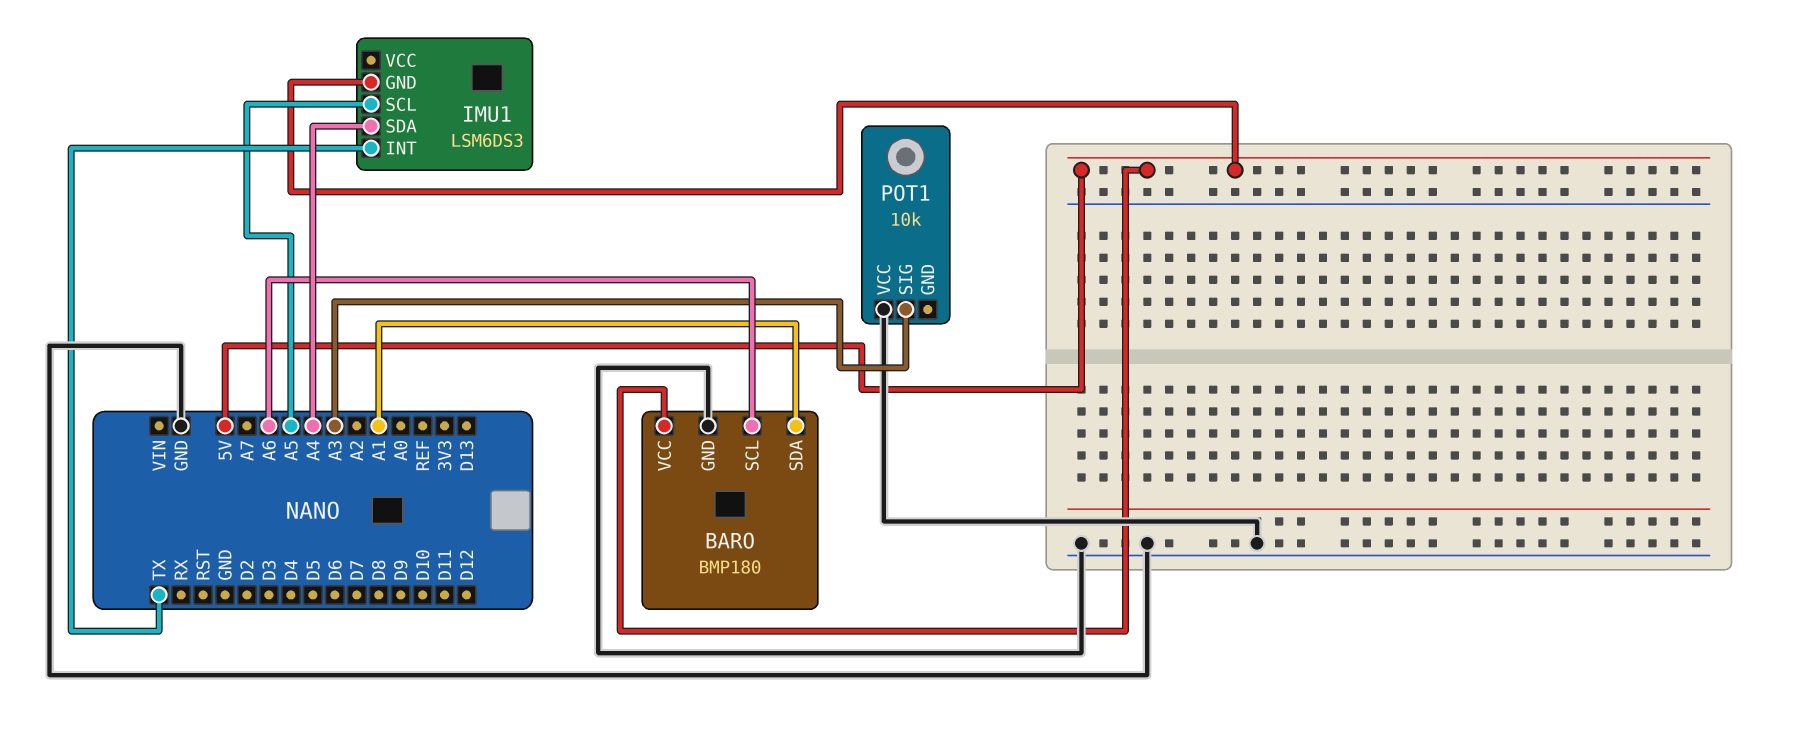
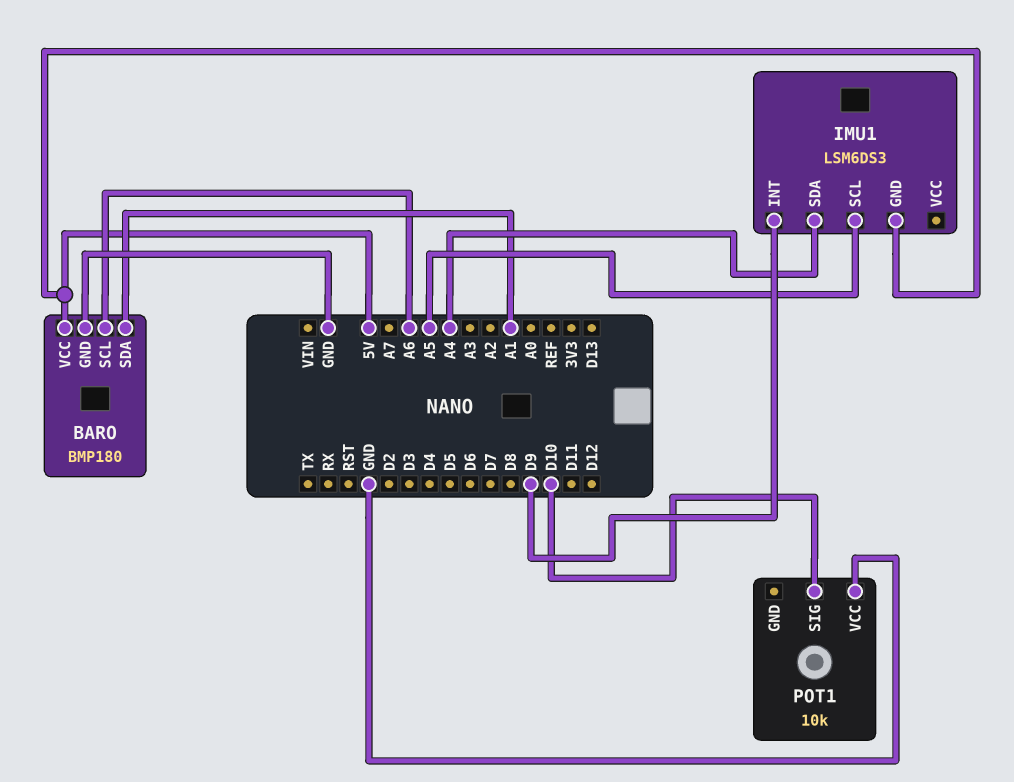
IMU1 pin INT: TX -> D9
POT1 pin SIG: A3 -> D10

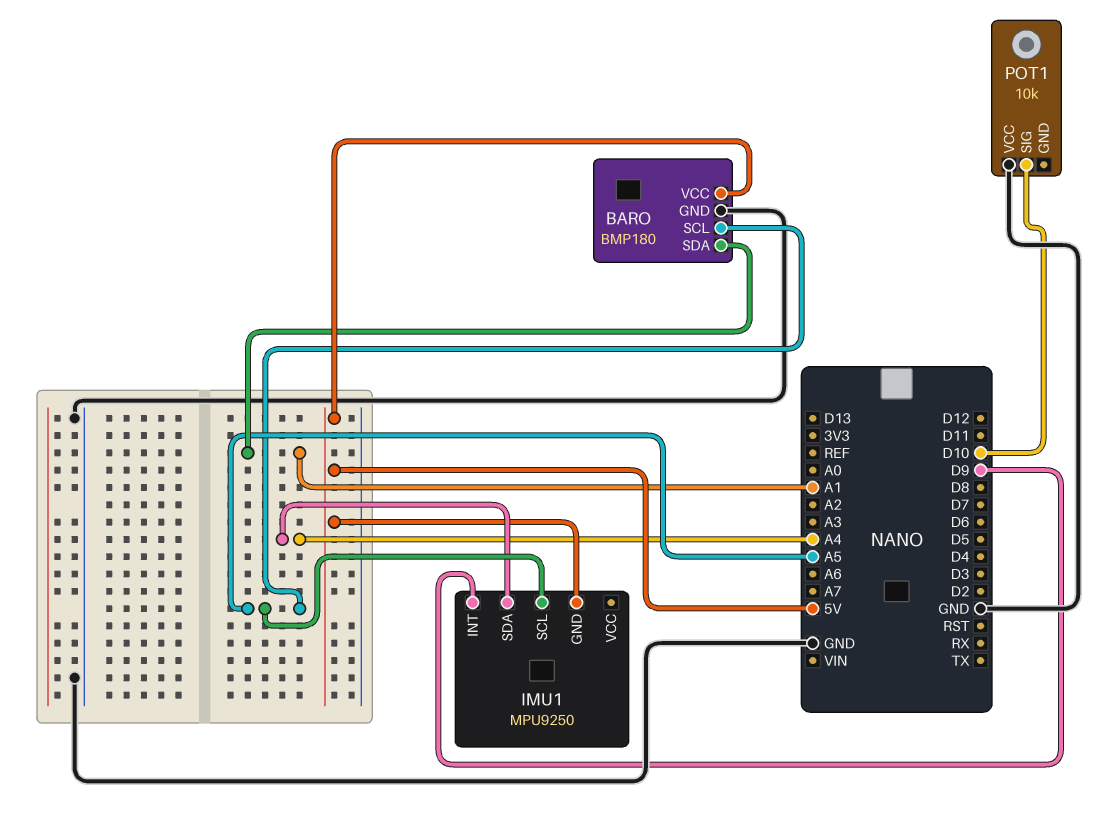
BARO pin SCL: A6 -> A5
IMU1: LSM6DS3 -> MPU9250

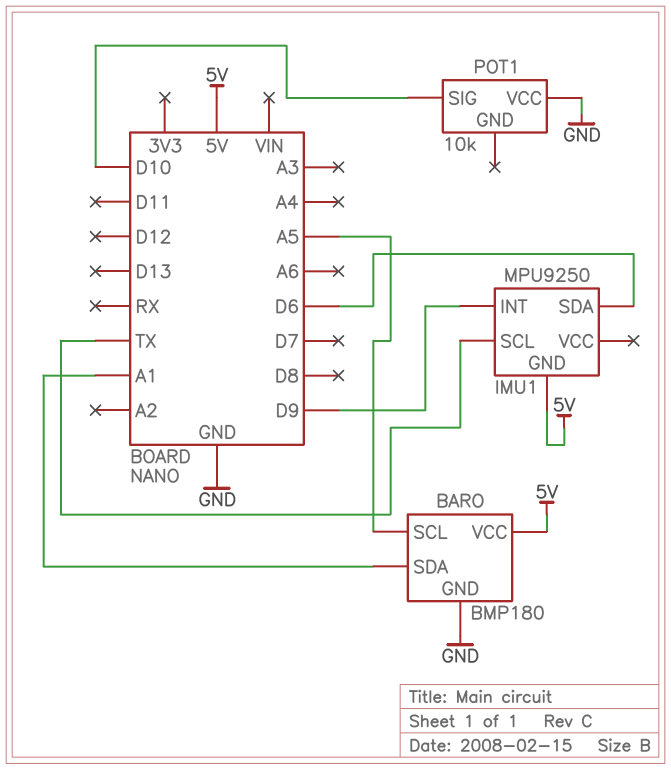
IMU1 pin SCL: A5 -> TX
IMU1 pin SDA: A4 -> D6

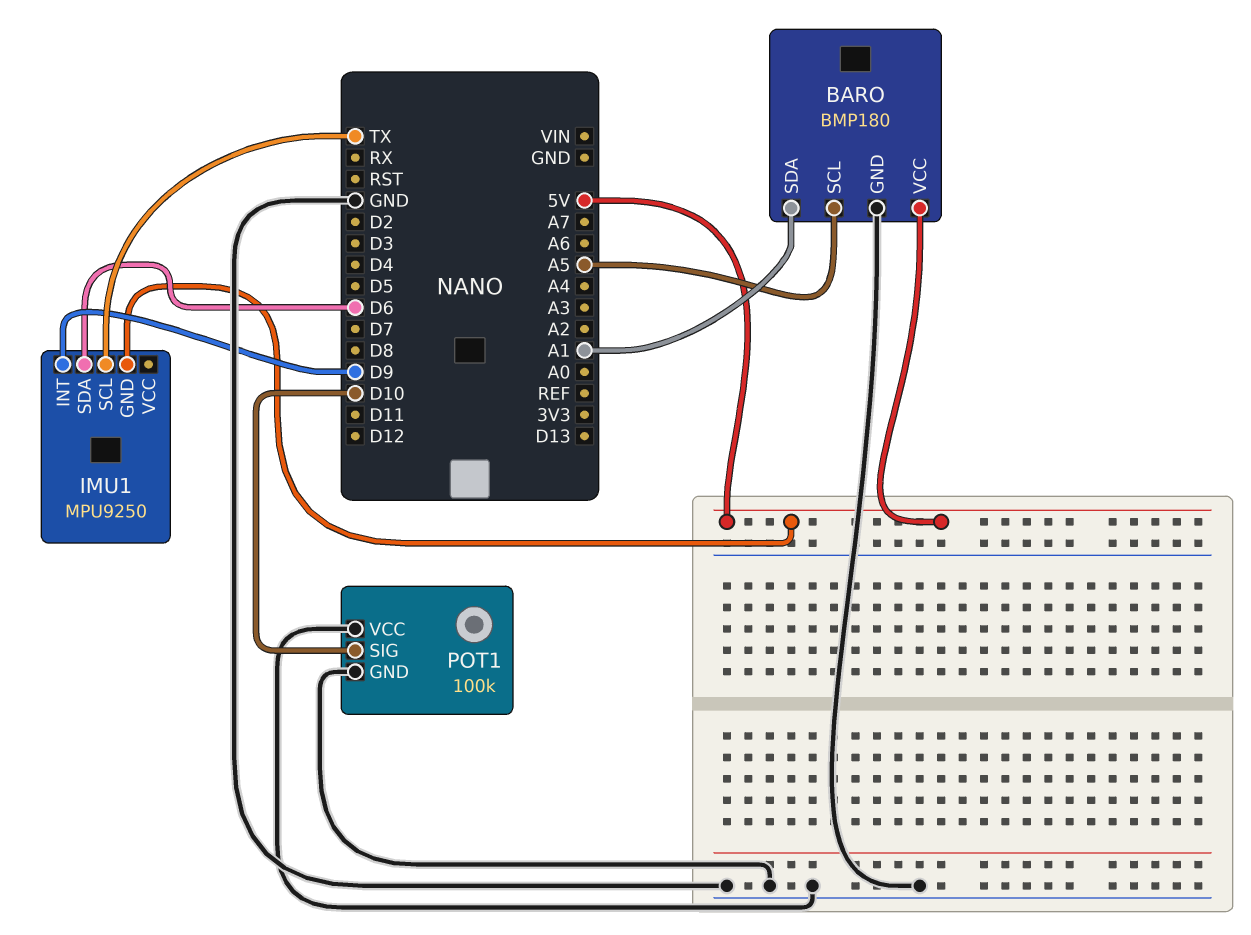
POT1: 10k -> 100k
POT1 pin GND: none -> GND

